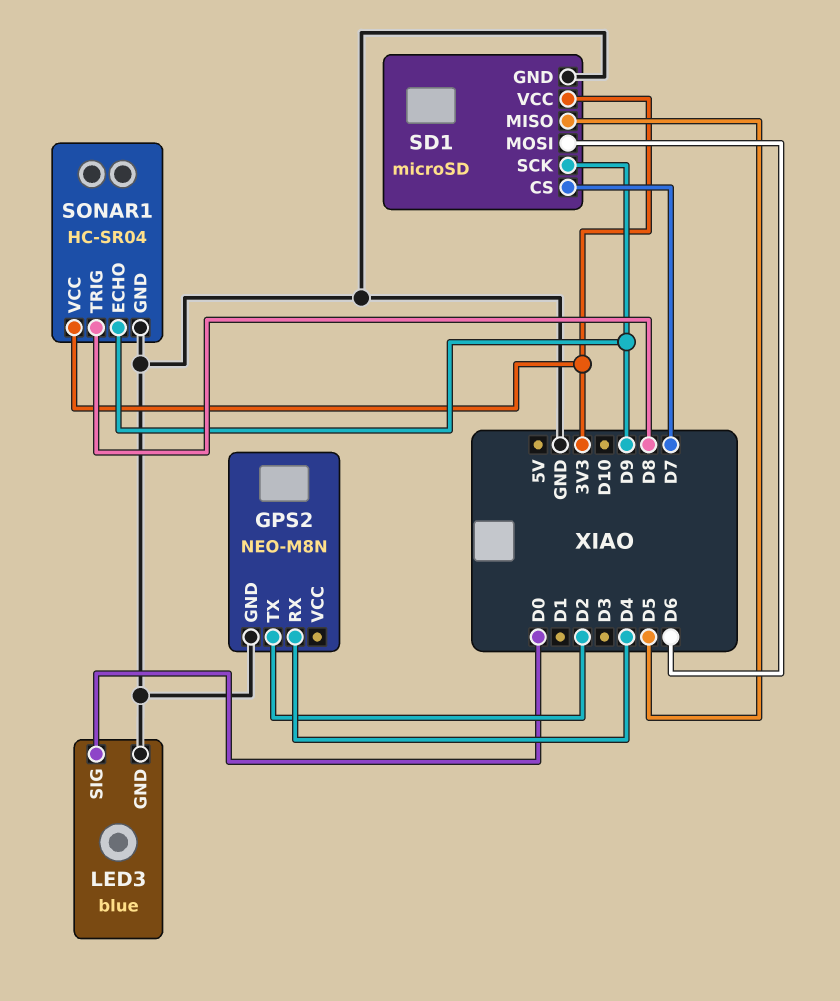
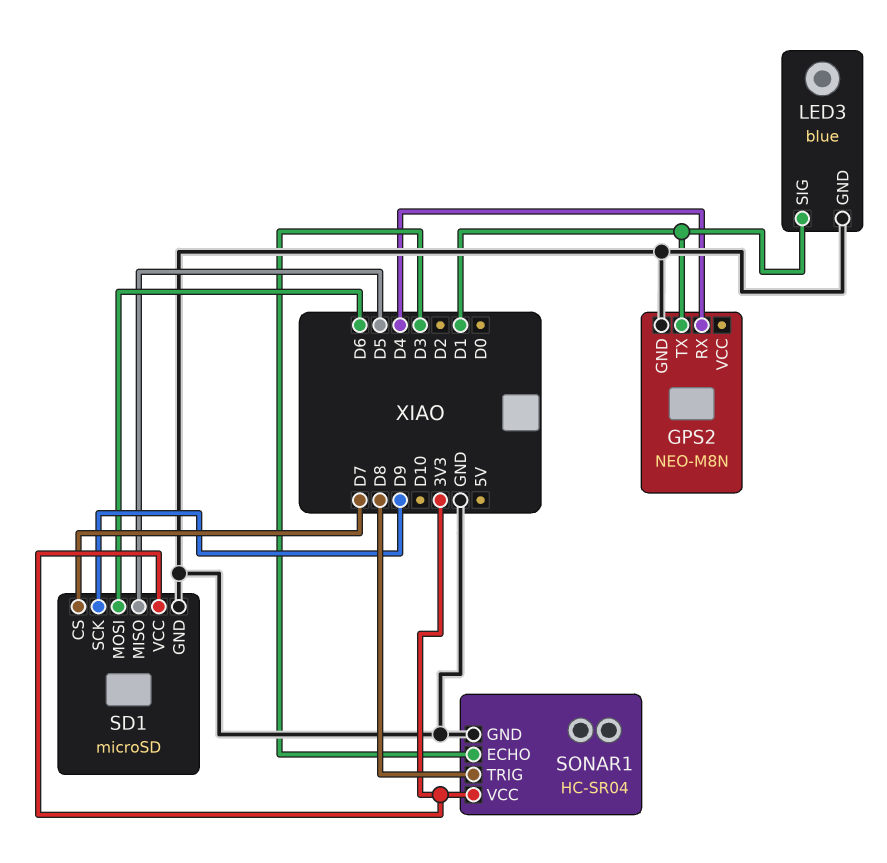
GPS2 pin TX: D2 -> D1
LED3 pin SIG: D0 -> D1
SONAR1 pin ECHO: D9 -> D3

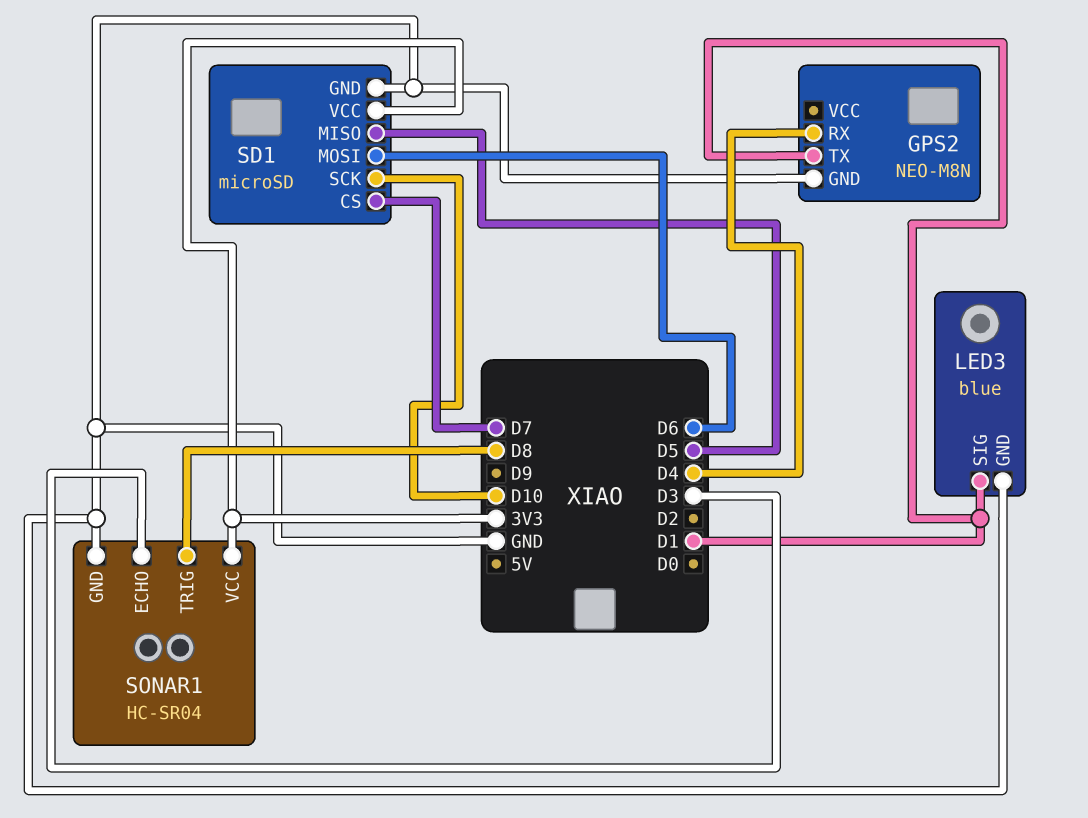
SD1 pin SCK: D9 -> D10

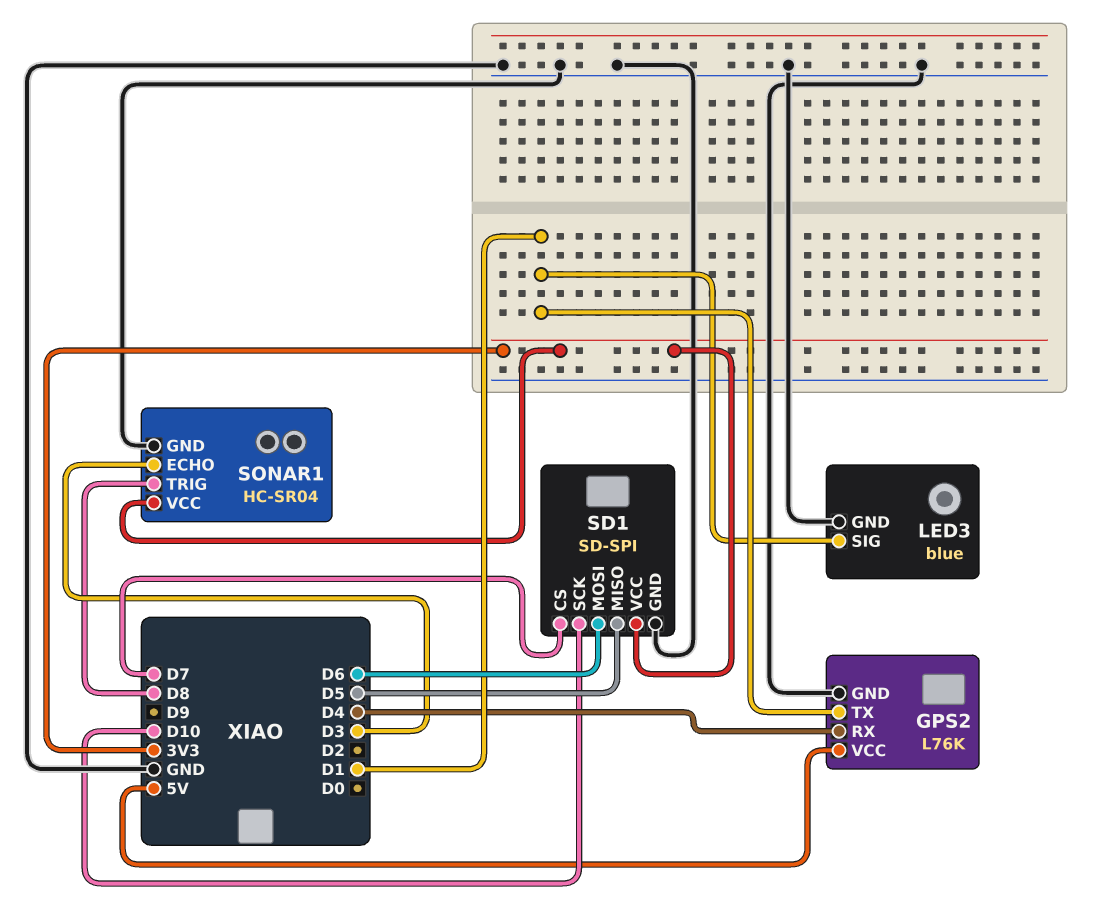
GPS2: NEO-M8N -> L76K
GPS2 pin VCC: none -> 5V
SD1: microSD -> SD-SPI

